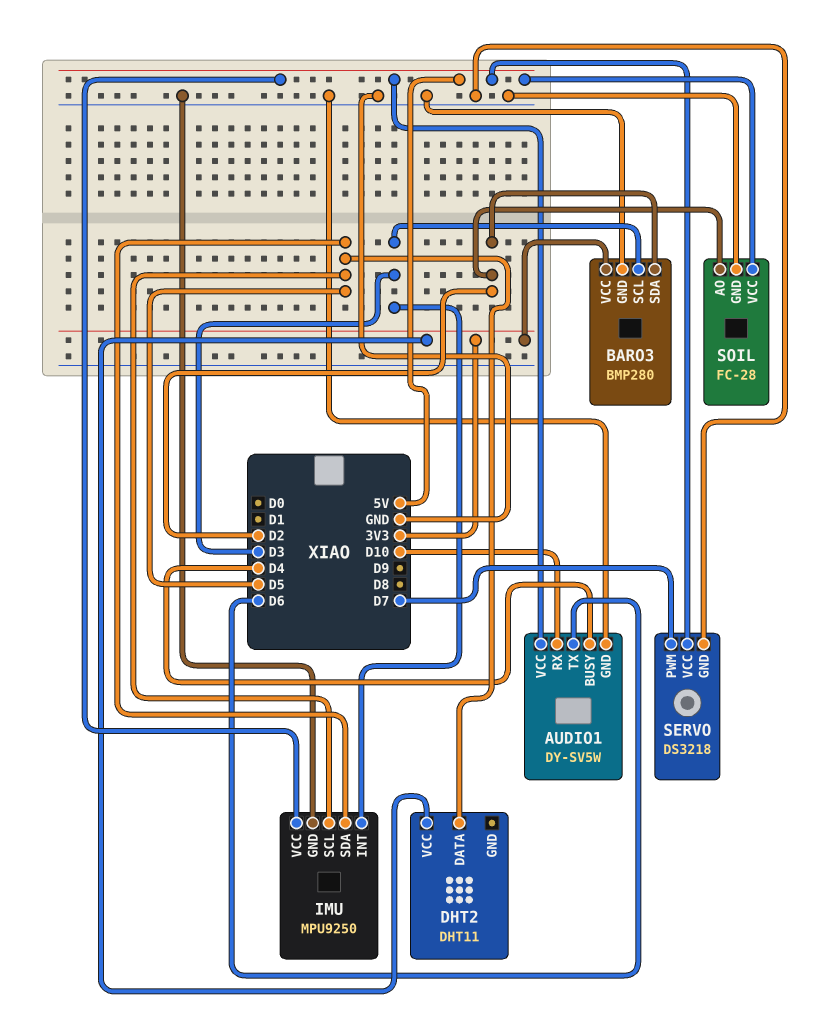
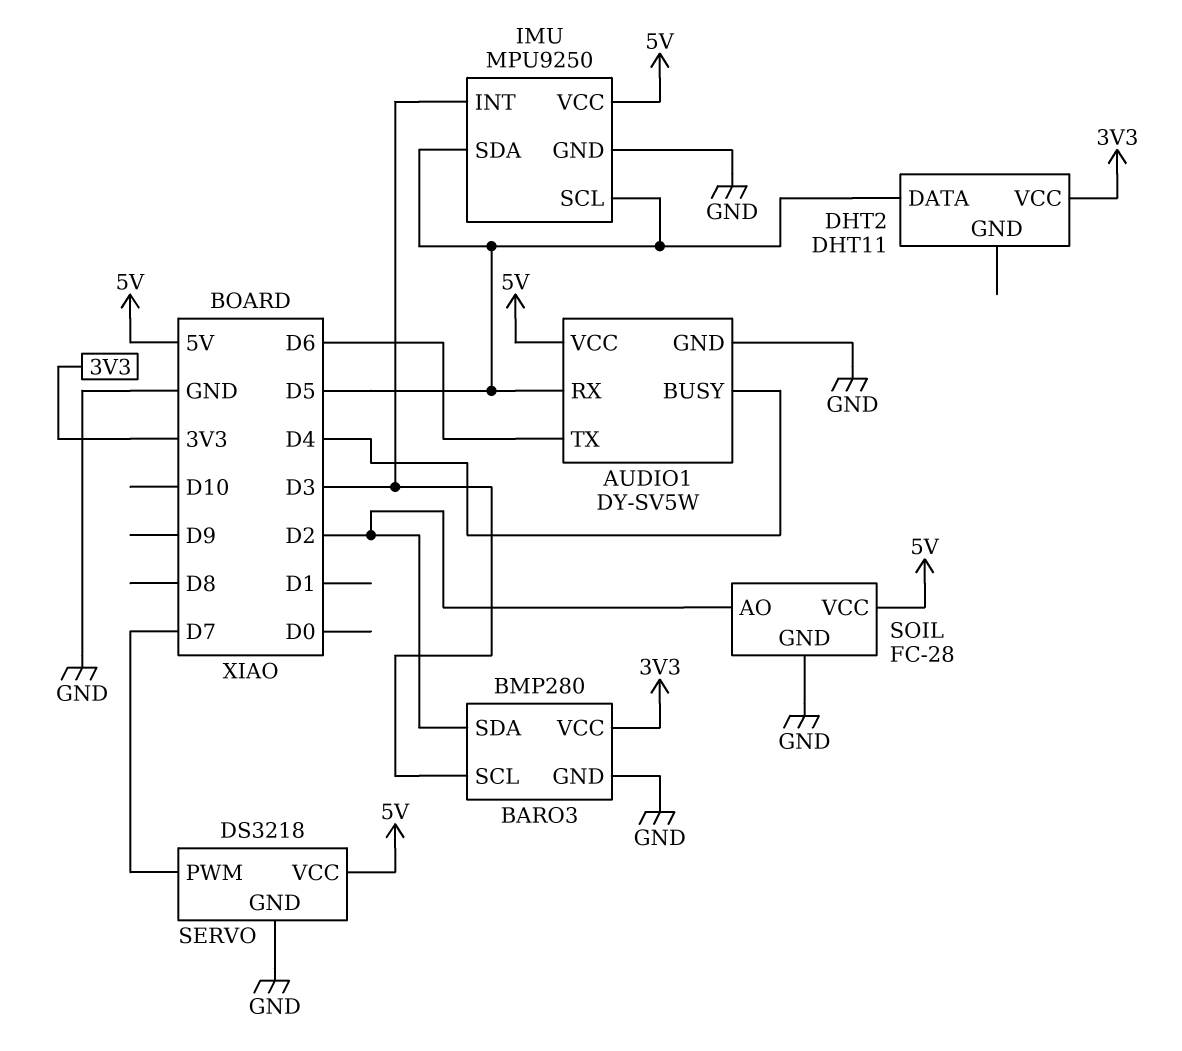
AUDIO1 pin RX: D10 -> D5

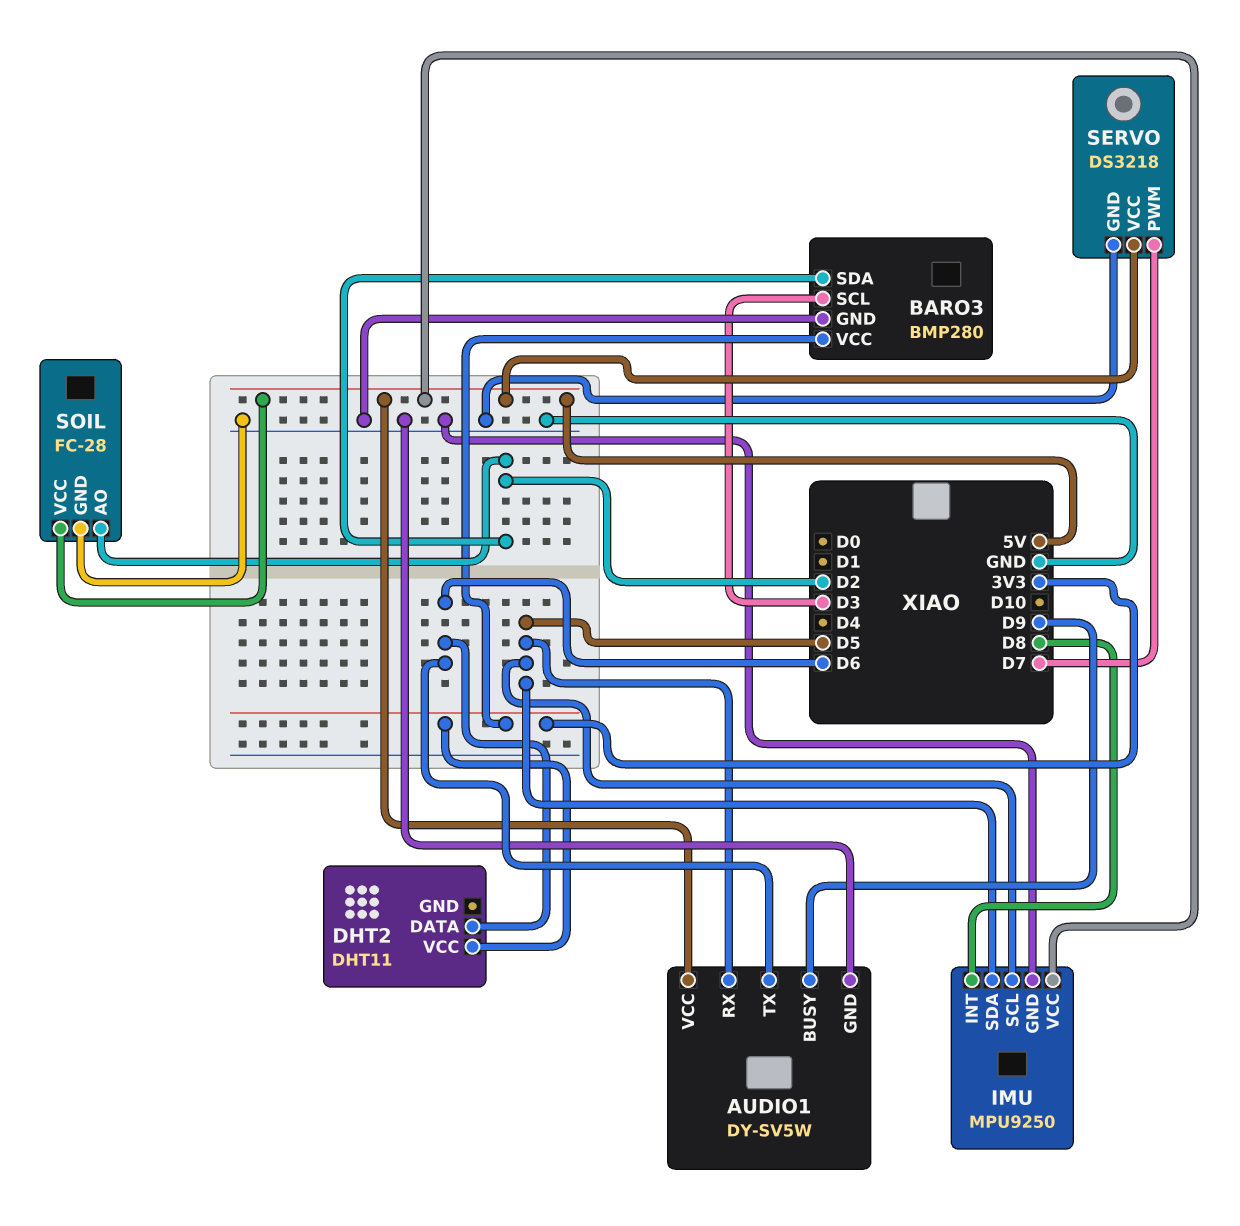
AUDIO1 pin BUSY: D4 -> D9
DHT2 pin DATA: D5 -> D6
IMU pin INT: D3 -> D8

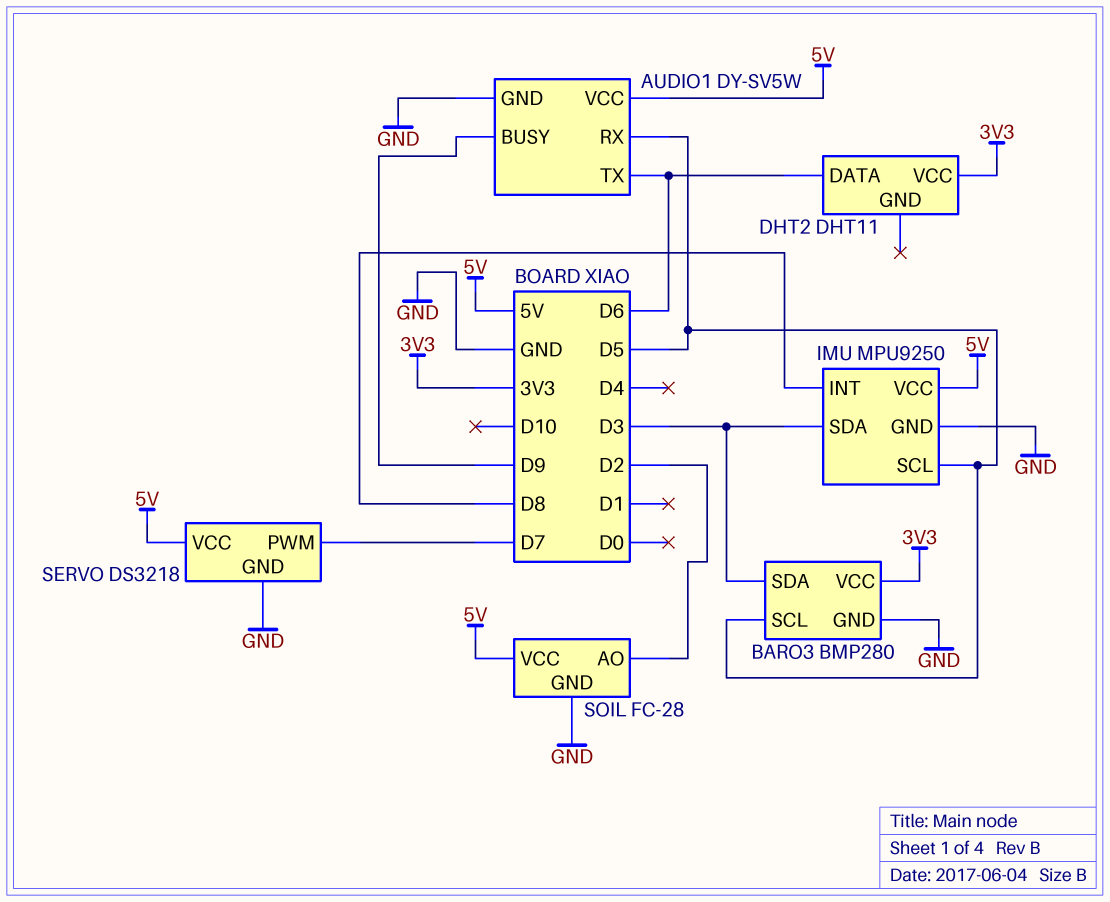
BARO3 pin SCL: D3 -> D5
BARO3 pin SDA: D2 -> D3
IMU pin SDA: D5 -> D3

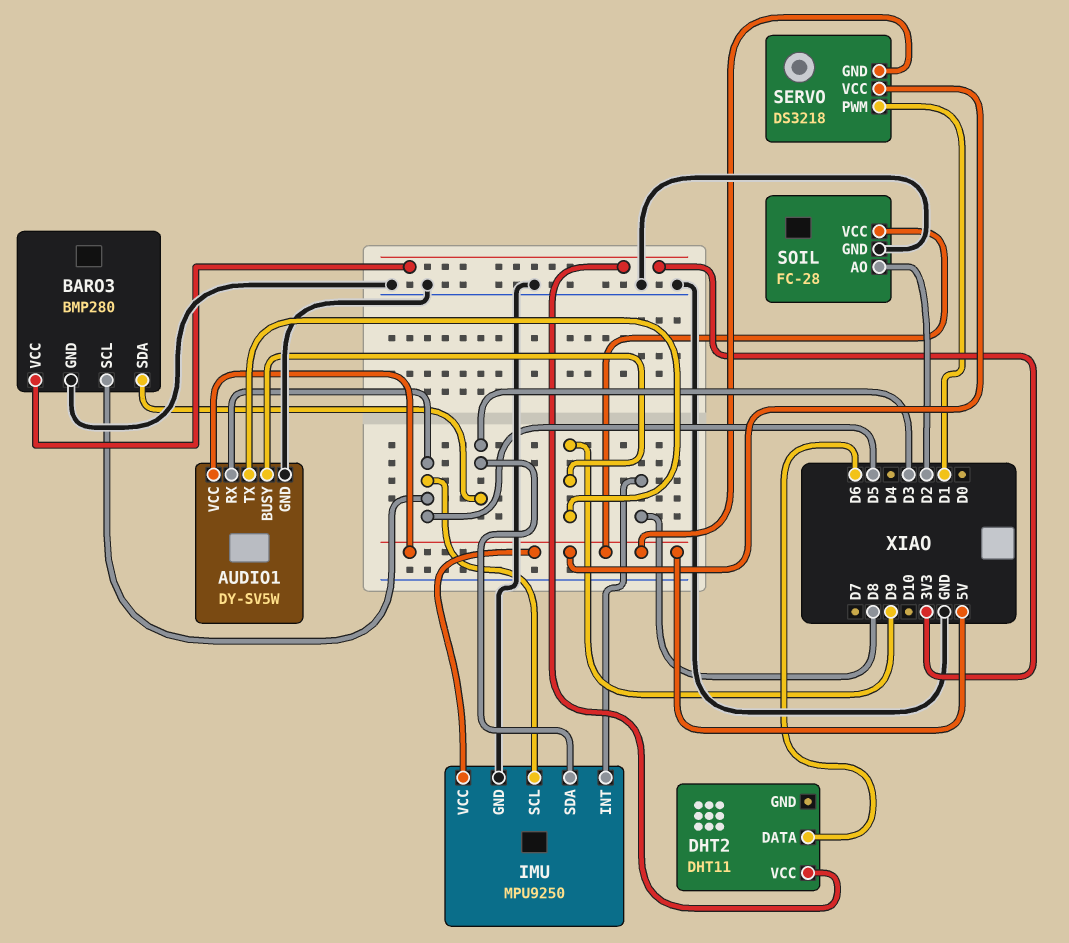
AUDIO1 pin TX: D6 -> D9
SERVO pin GND: GND -> 5V
SERVO pin PWM: D7 -> D1

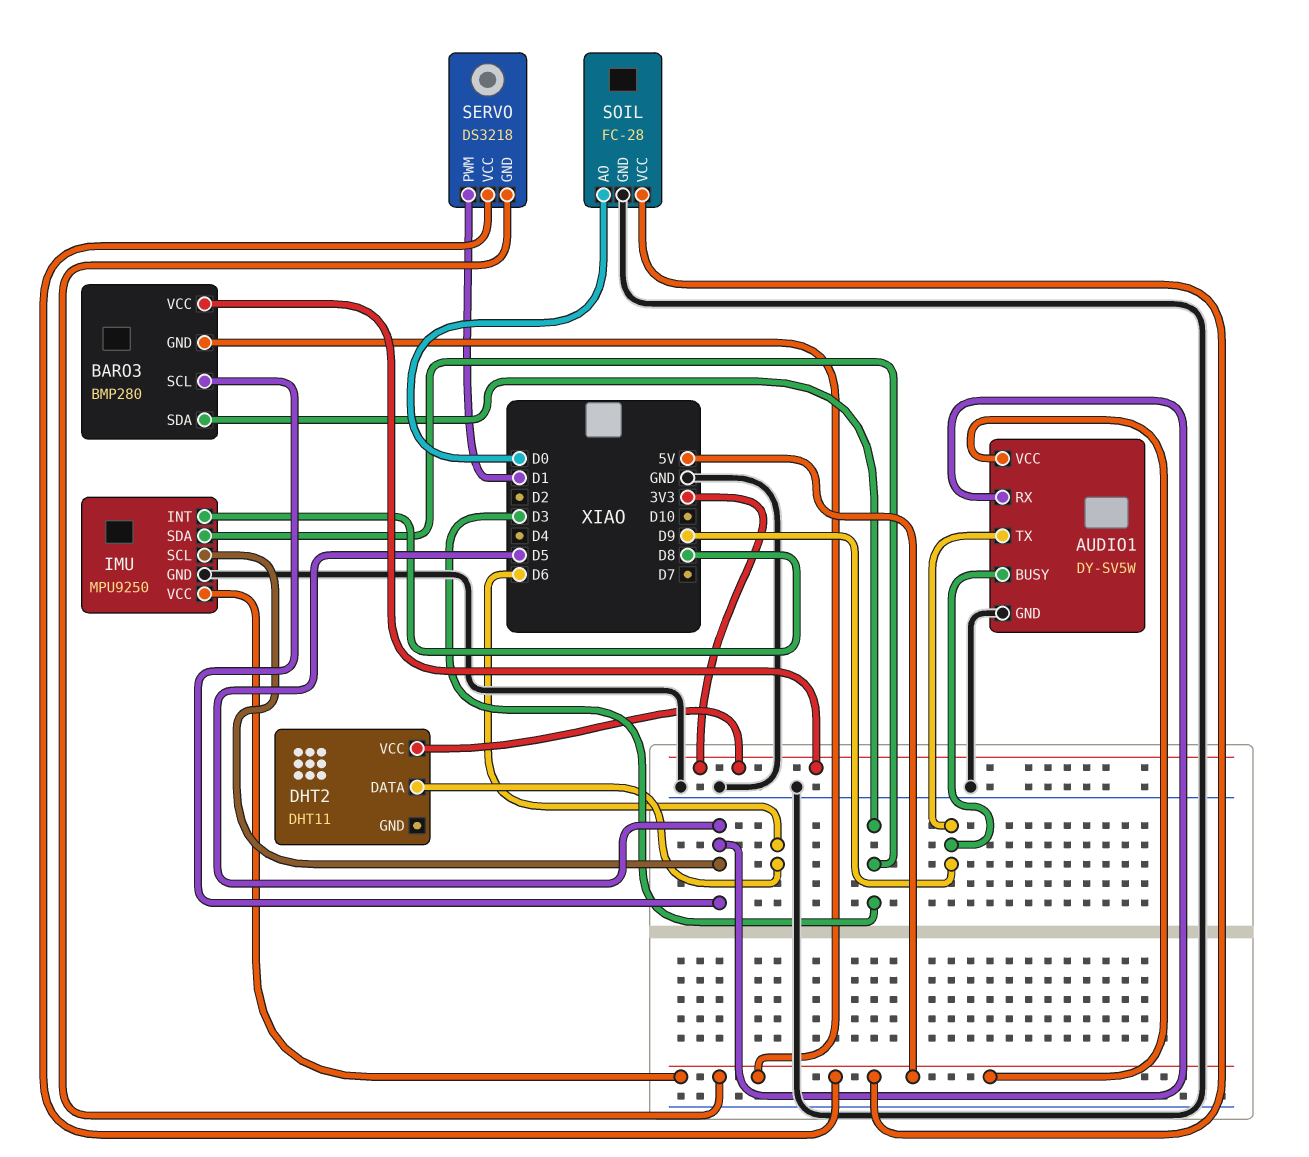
BARO3 pin GND: GND -> 5V
SOIL pin AO: D2 -> D0

